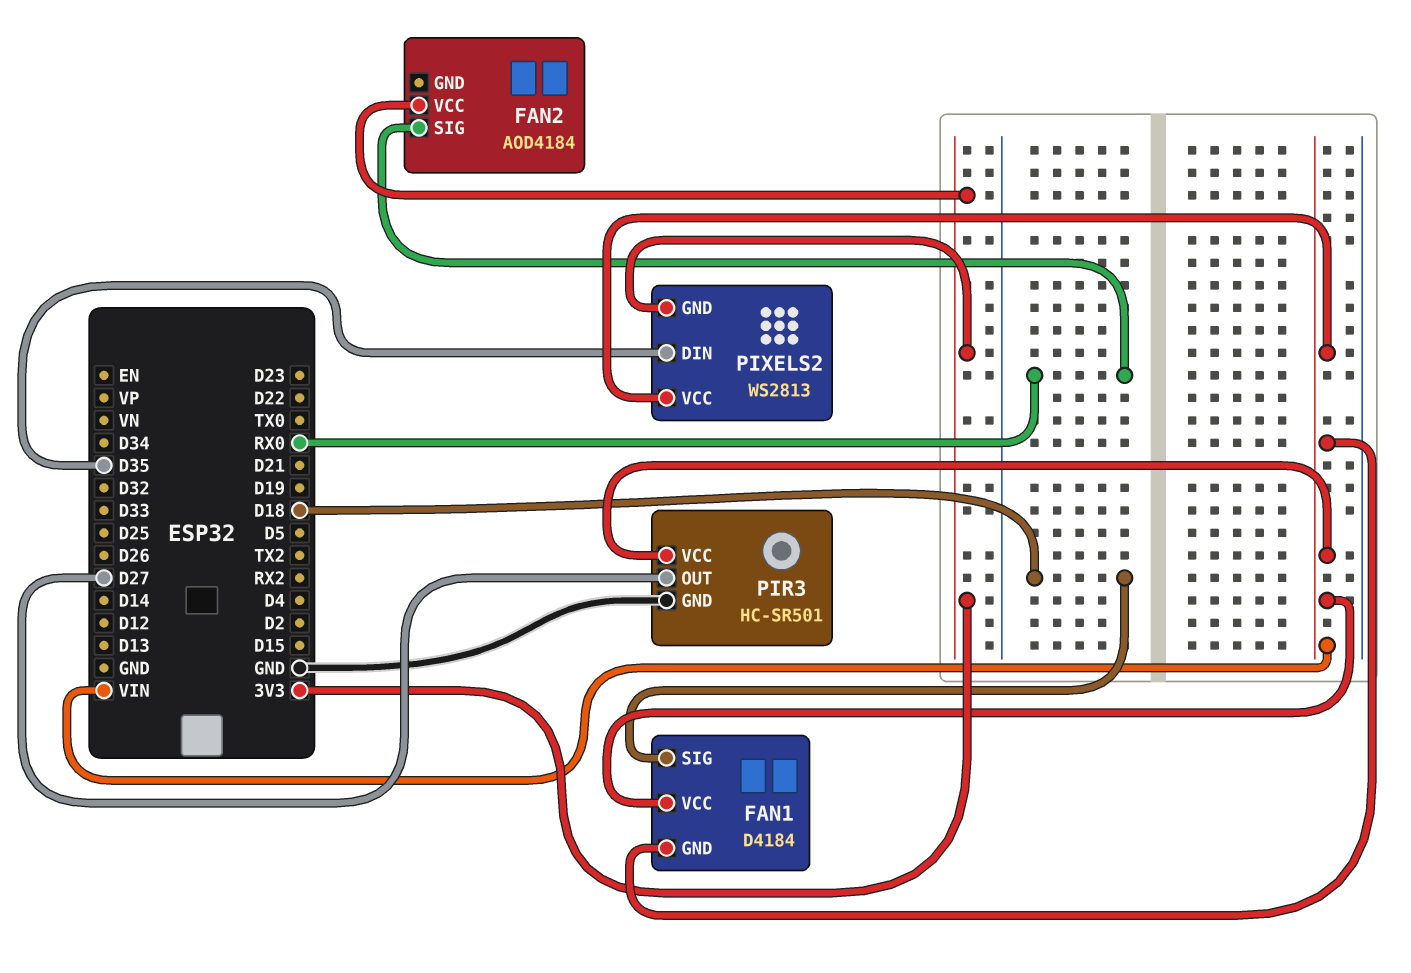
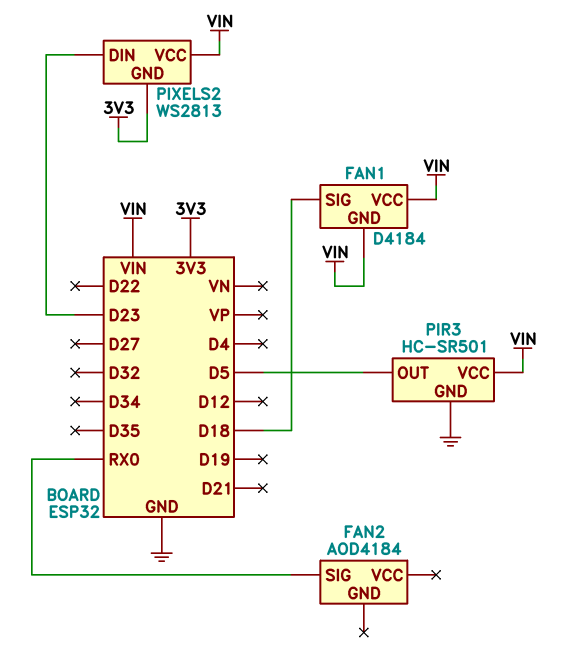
FAN2 pin VCC: 3V3 -> none
PIR3 pin OUT: D27 -> D5
PIXELS2 pin DIN: D35 -> D23

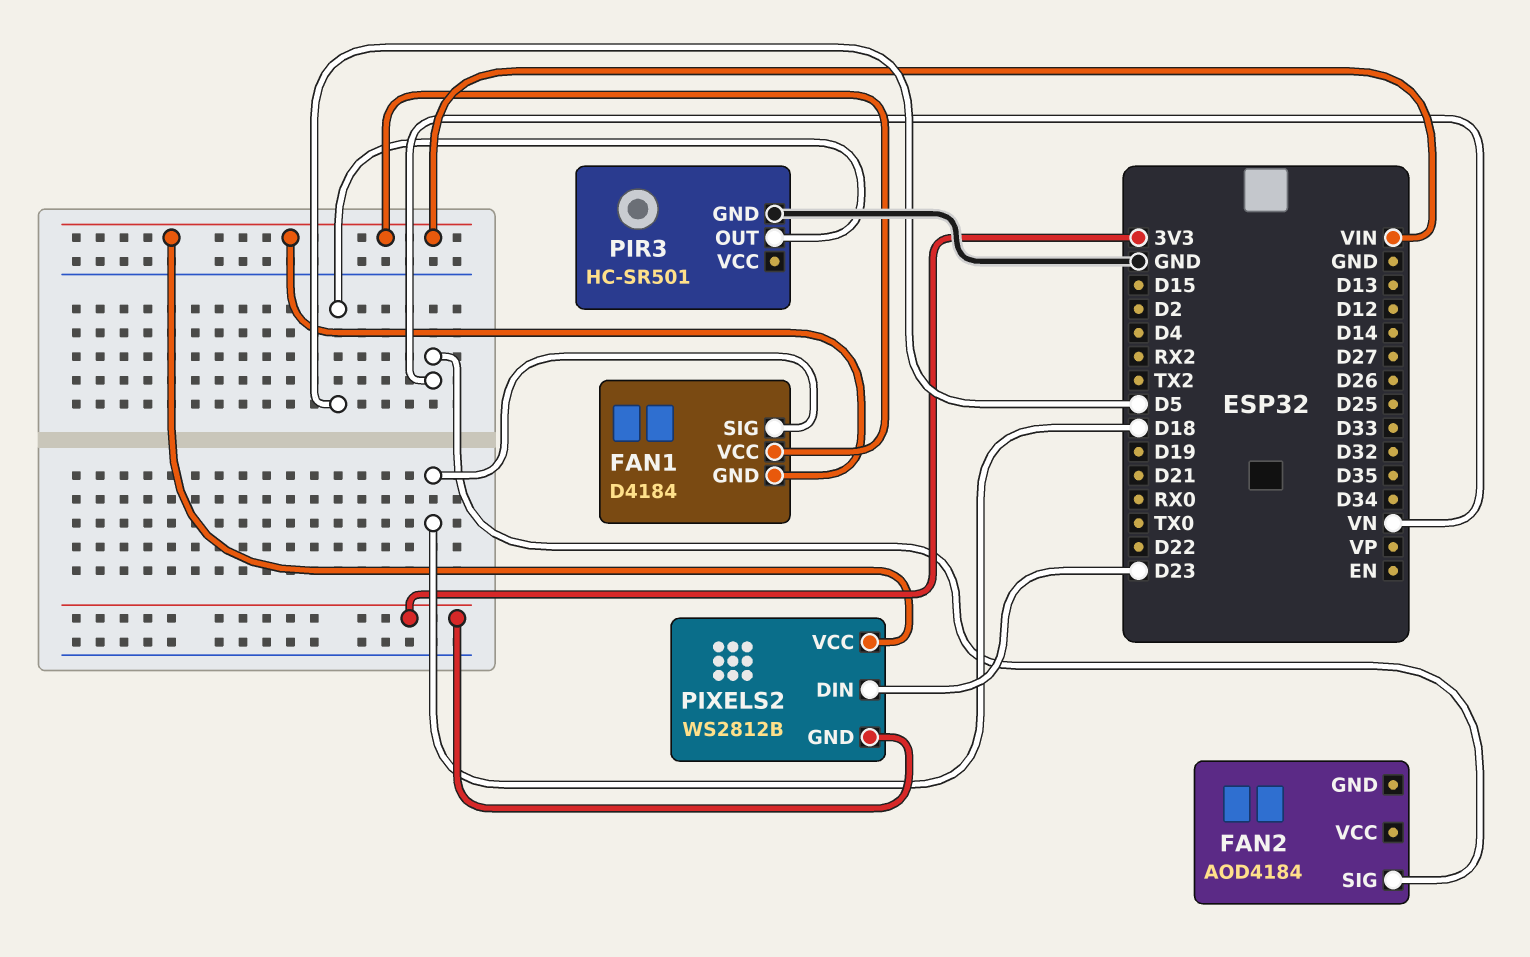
FAN2 pin SIG: RX0 -> VN
PIR3 pin VCC: VIN -> none
PIXELS2: WS2813 -> WS2812B

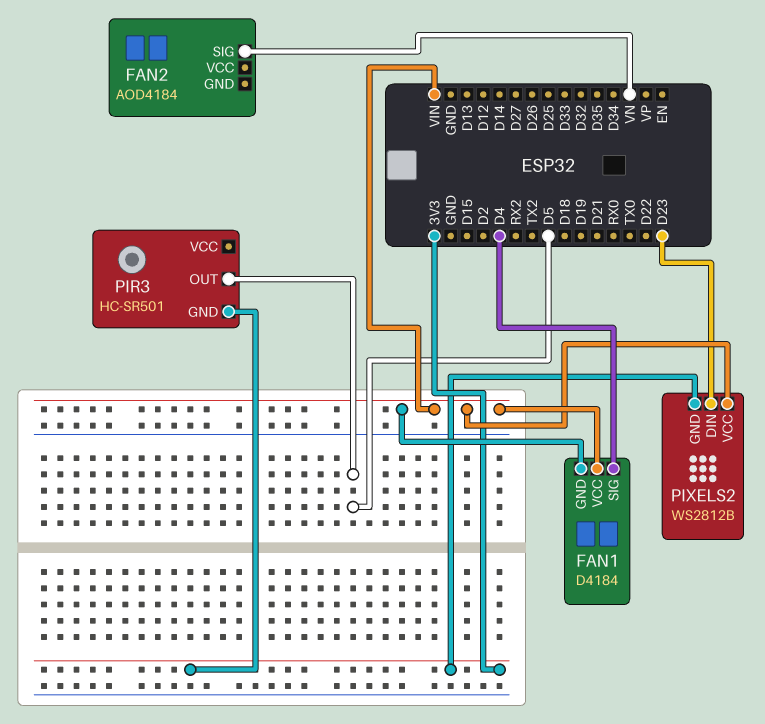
FAN1 pin SIG: D18 -> D4
PIR3 pin GND: GND -> 3V3

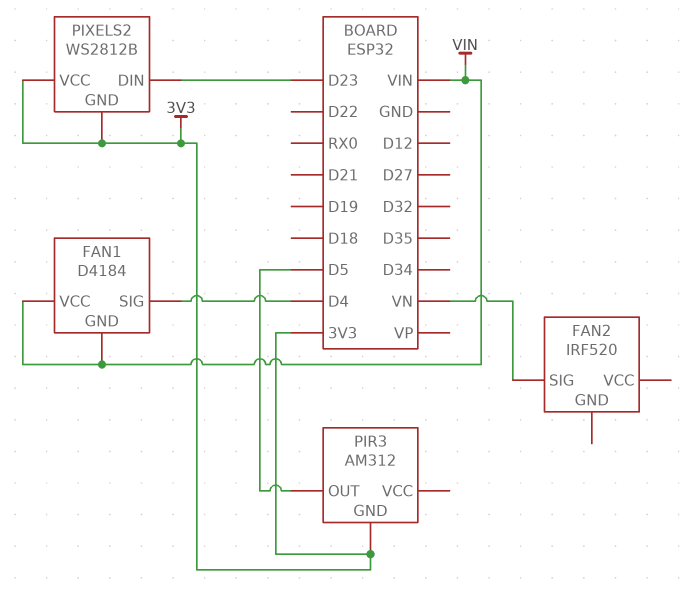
FAN2: AOD4184 -> IRF520
PIR3: HC-SR501 -> AM312
PIXELS2 pin VCC: VIN -> 3V3

